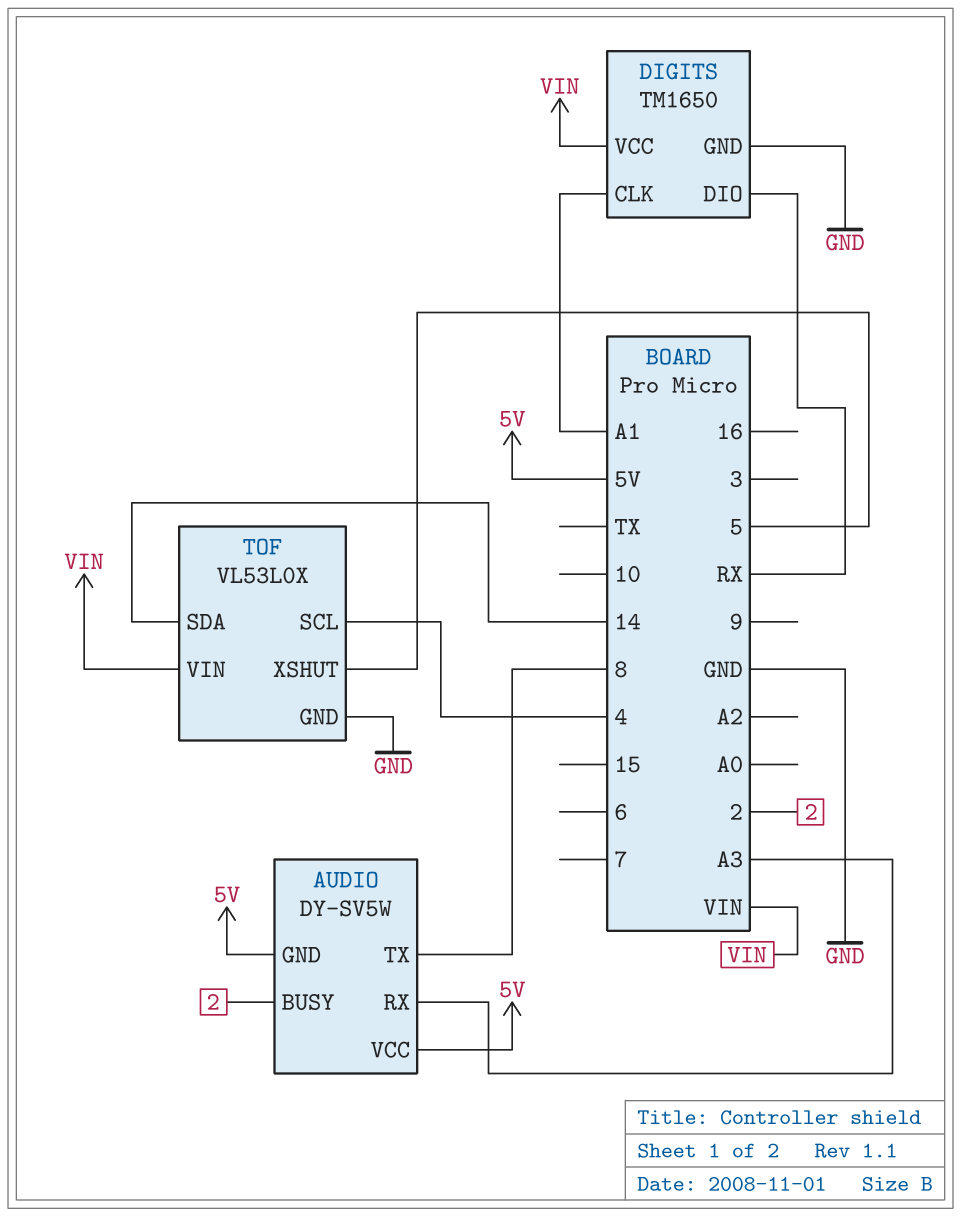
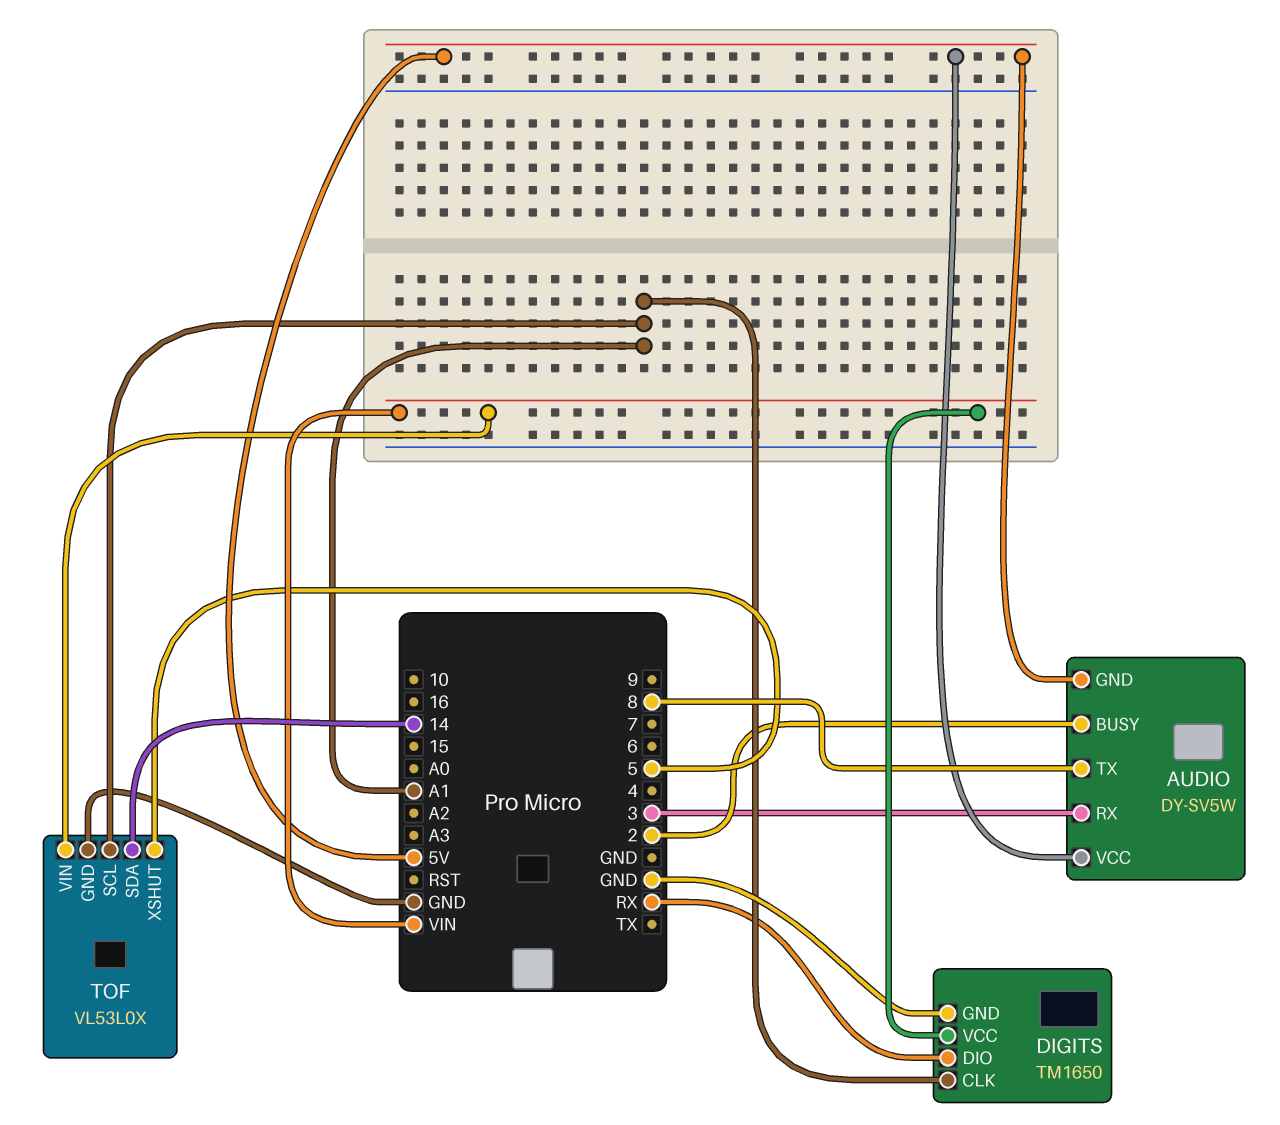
AUDIO pin RX: A3 -> 3
TOF pin SCL: 4 -> A1

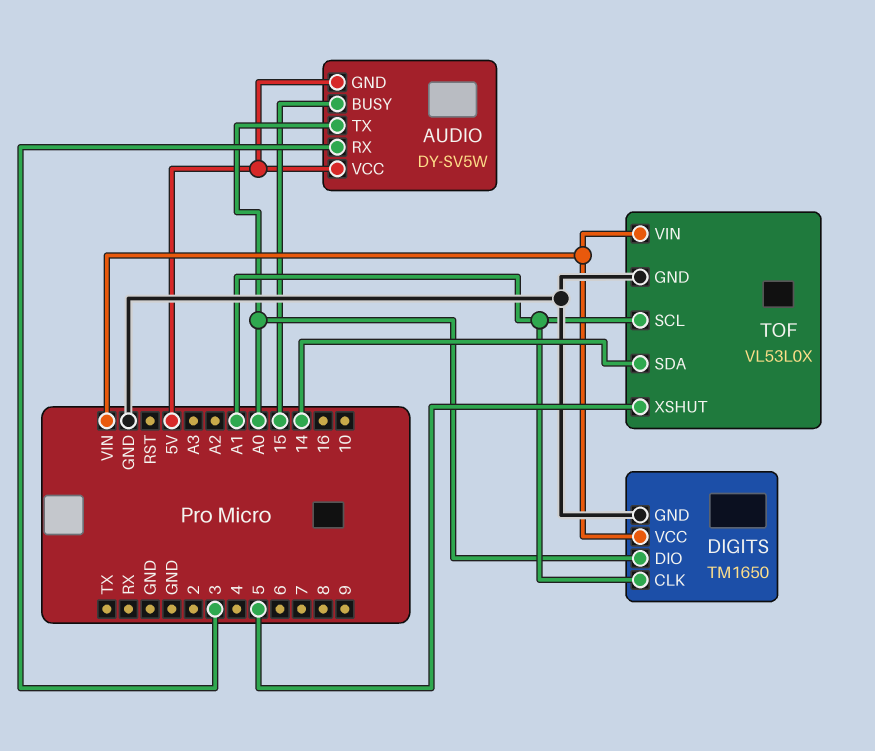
AUDIO pin BUSY: 2 -> 15
AUDIO pin TX: 8 -> A0
DIGITS pin DIO: RX -> A0

